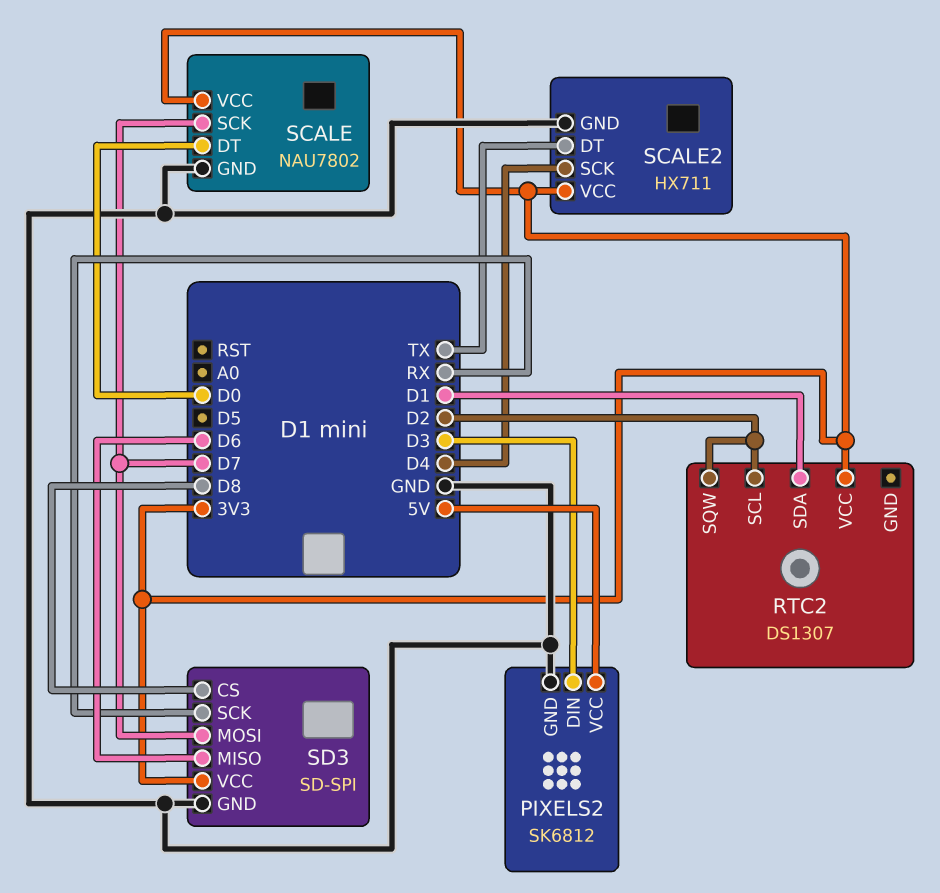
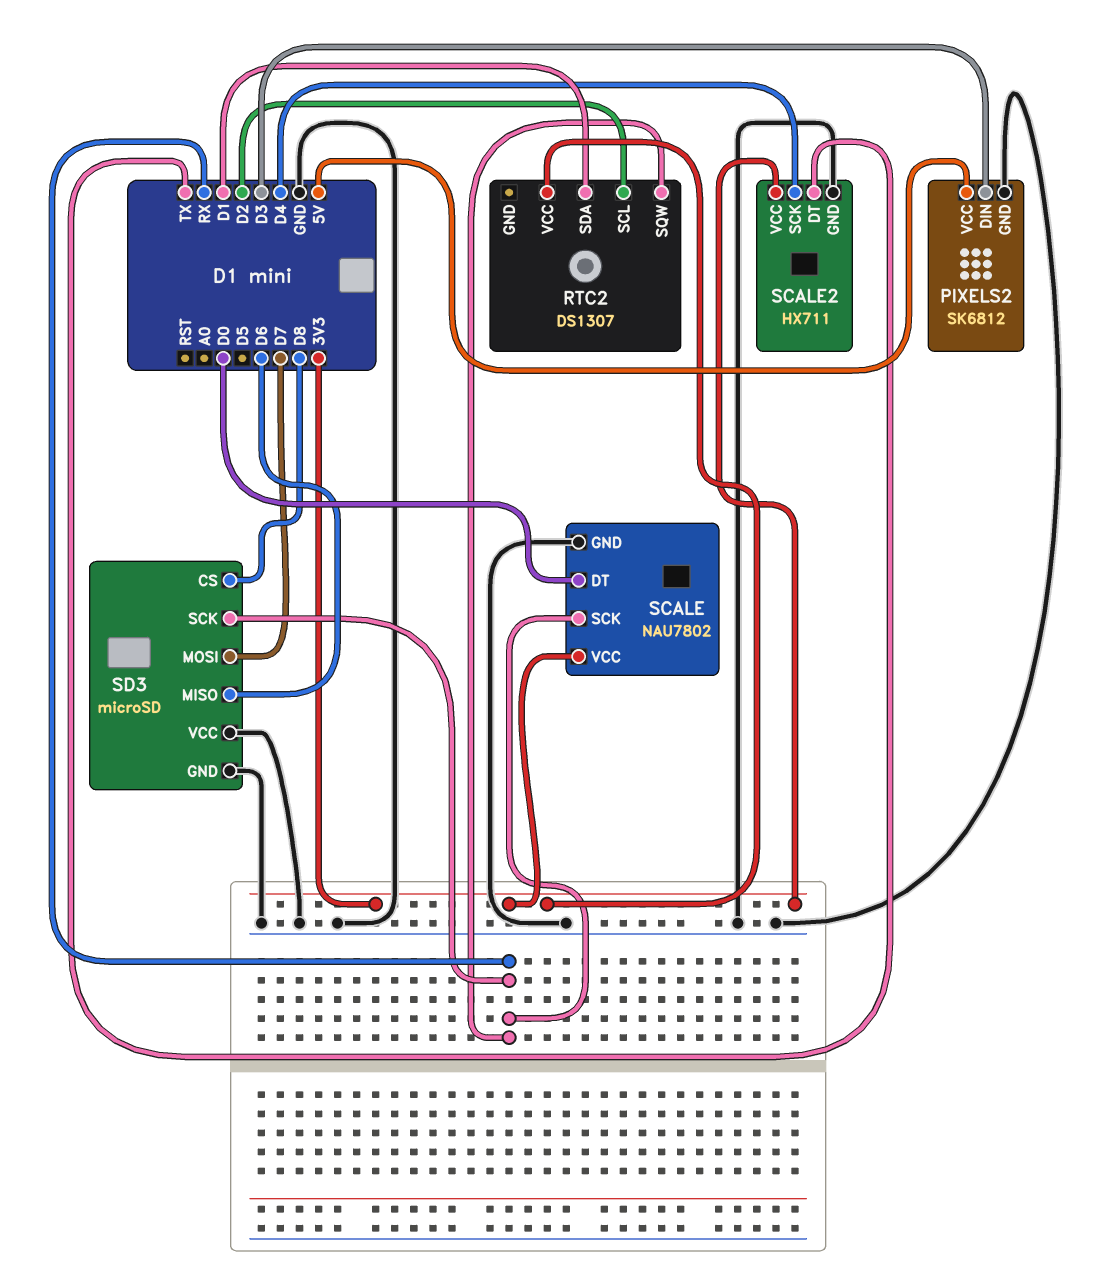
RTC2 pin SQW: D2 -> RX
SCALE pin SCK: D7 -> RX
SD3: SD-SPI -> microSD
SD3 pin VCC: 3V3 -> GND

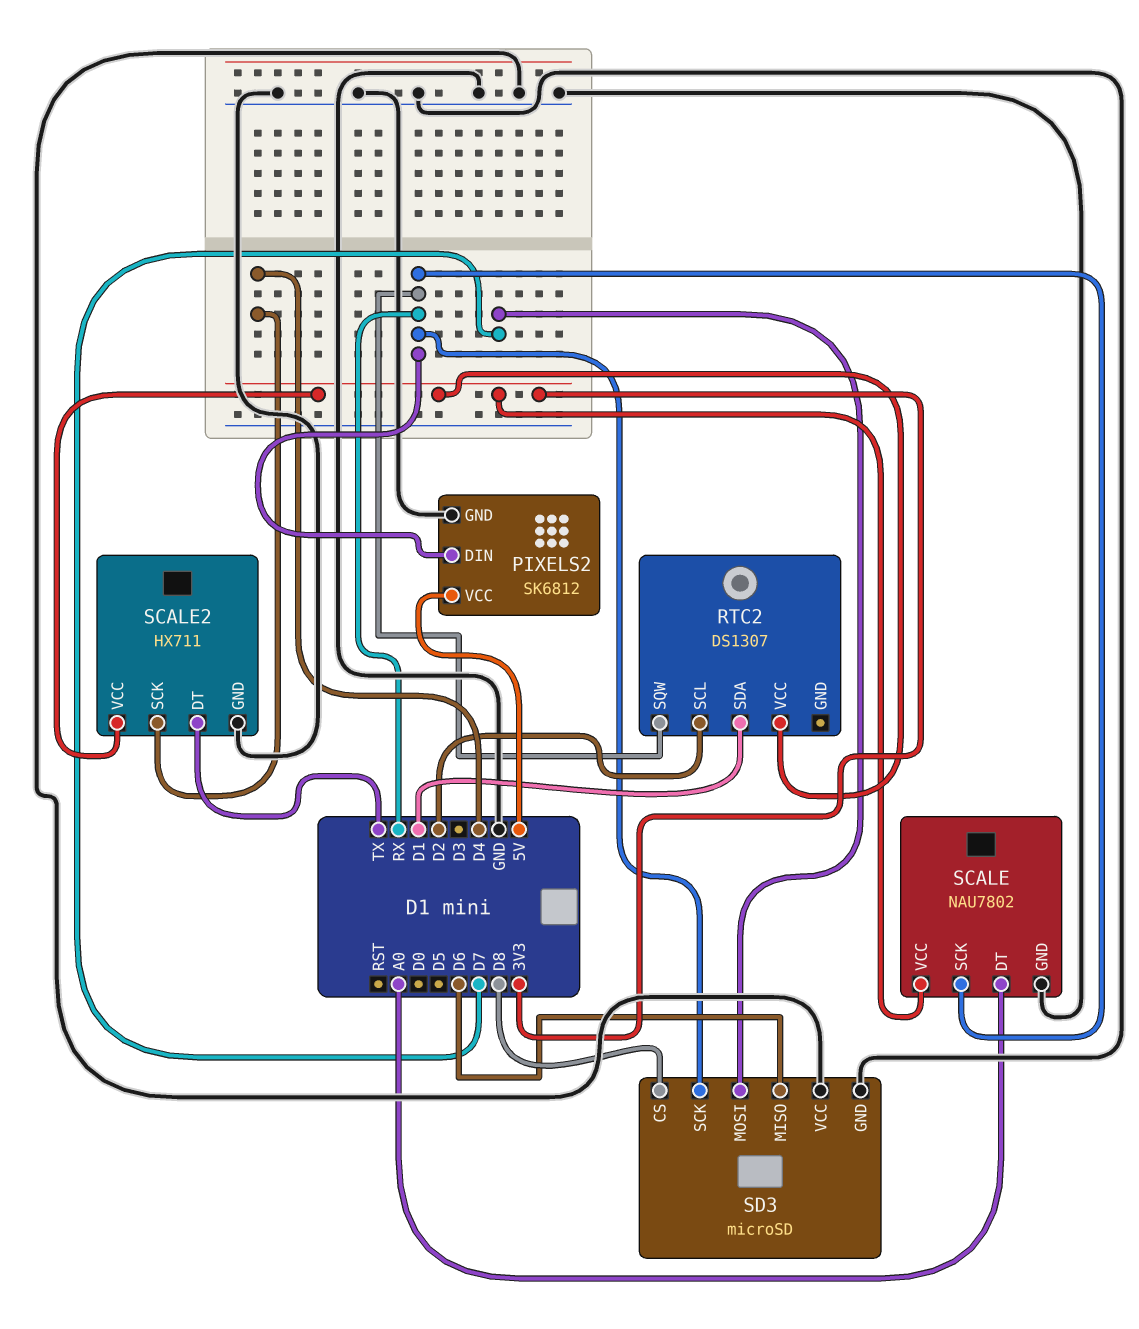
PIXELS2 pin DIN: D3 -> RX
SCALE pin DT: D0 -> A0

